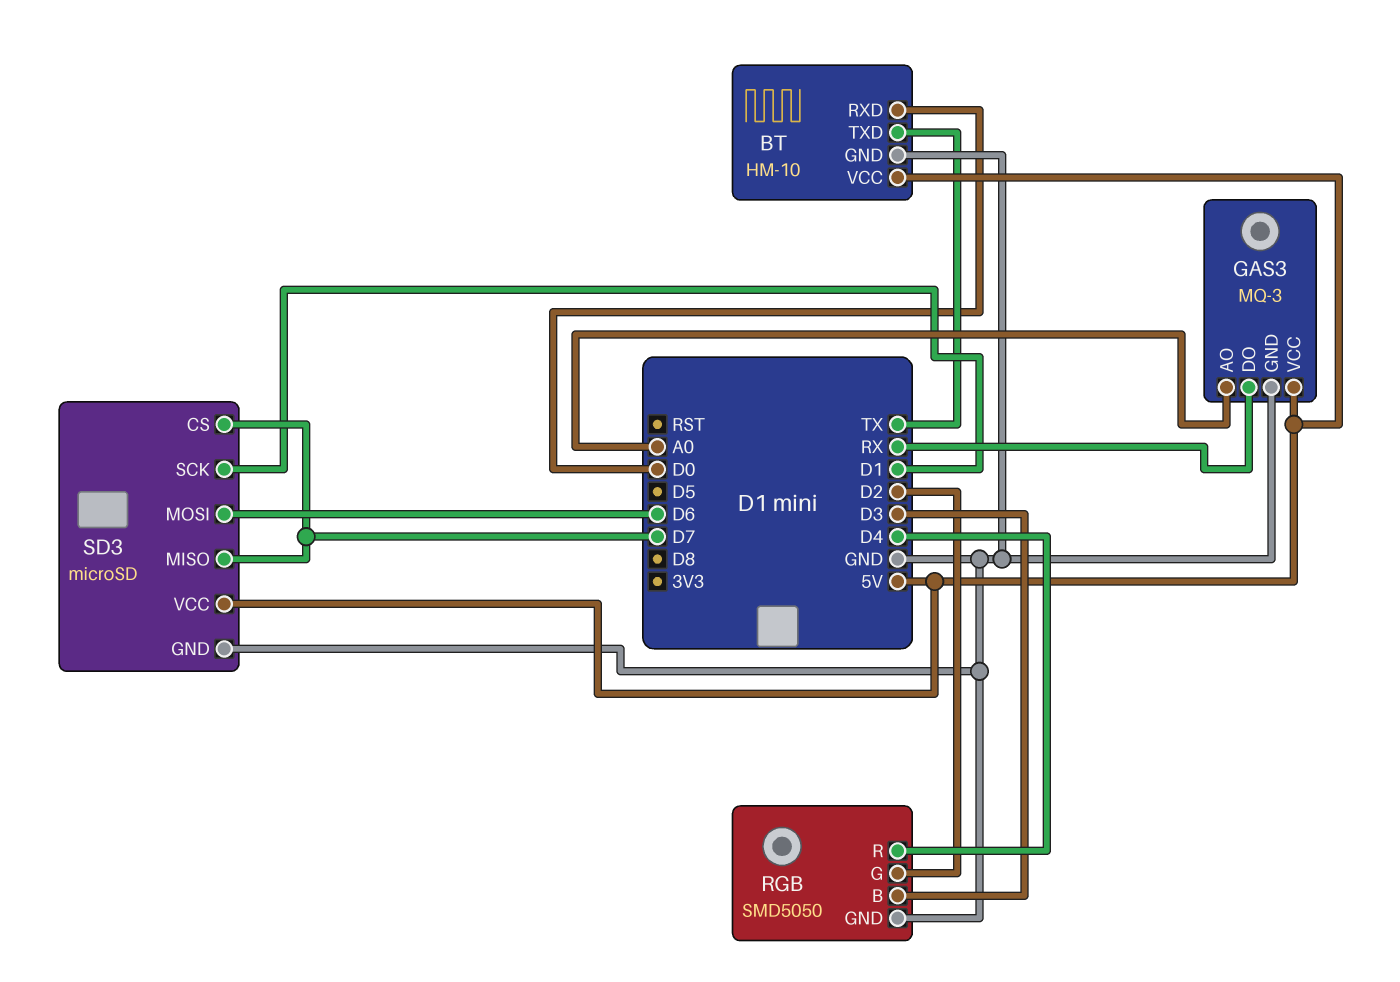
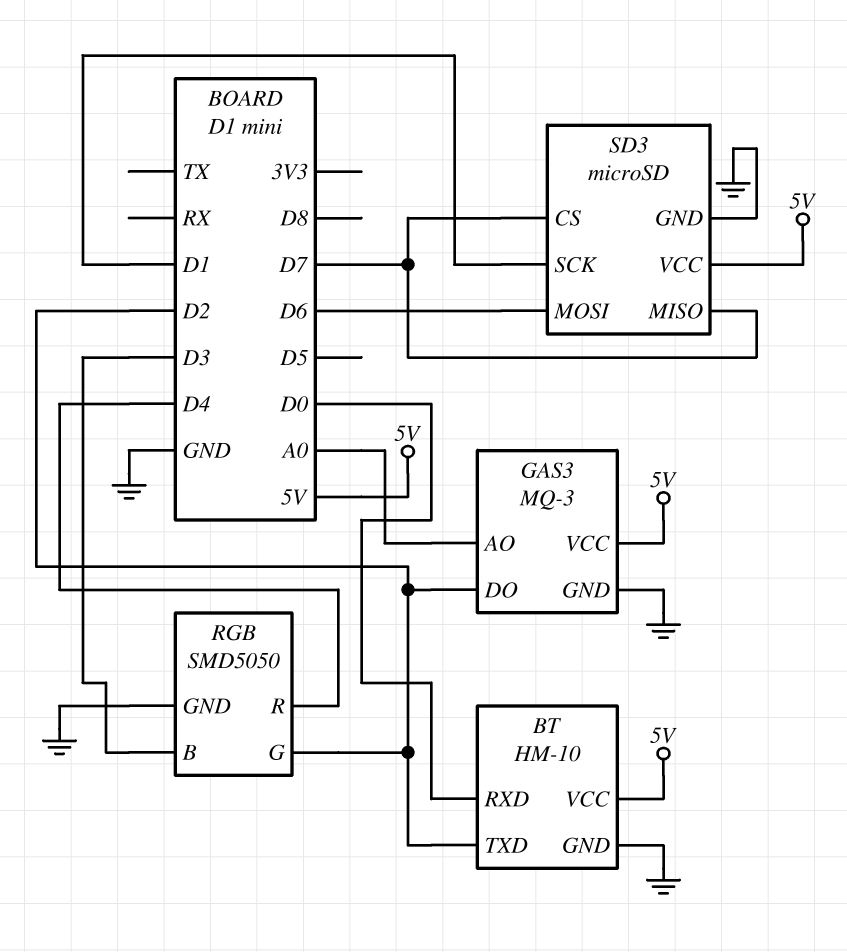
BT pin TXD: TX -> D2
GAS3 pin DO: RX -> D2

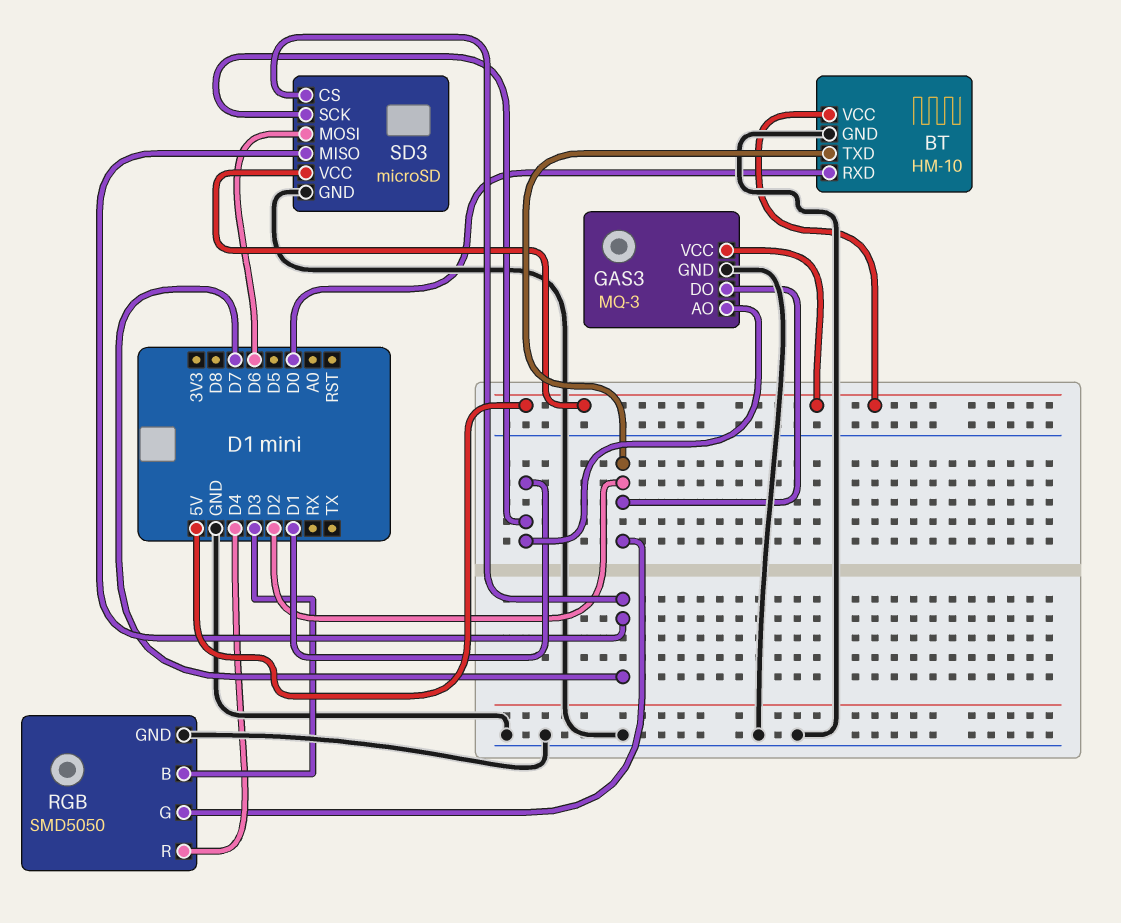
GAS3 pin AO: A0 -> D1

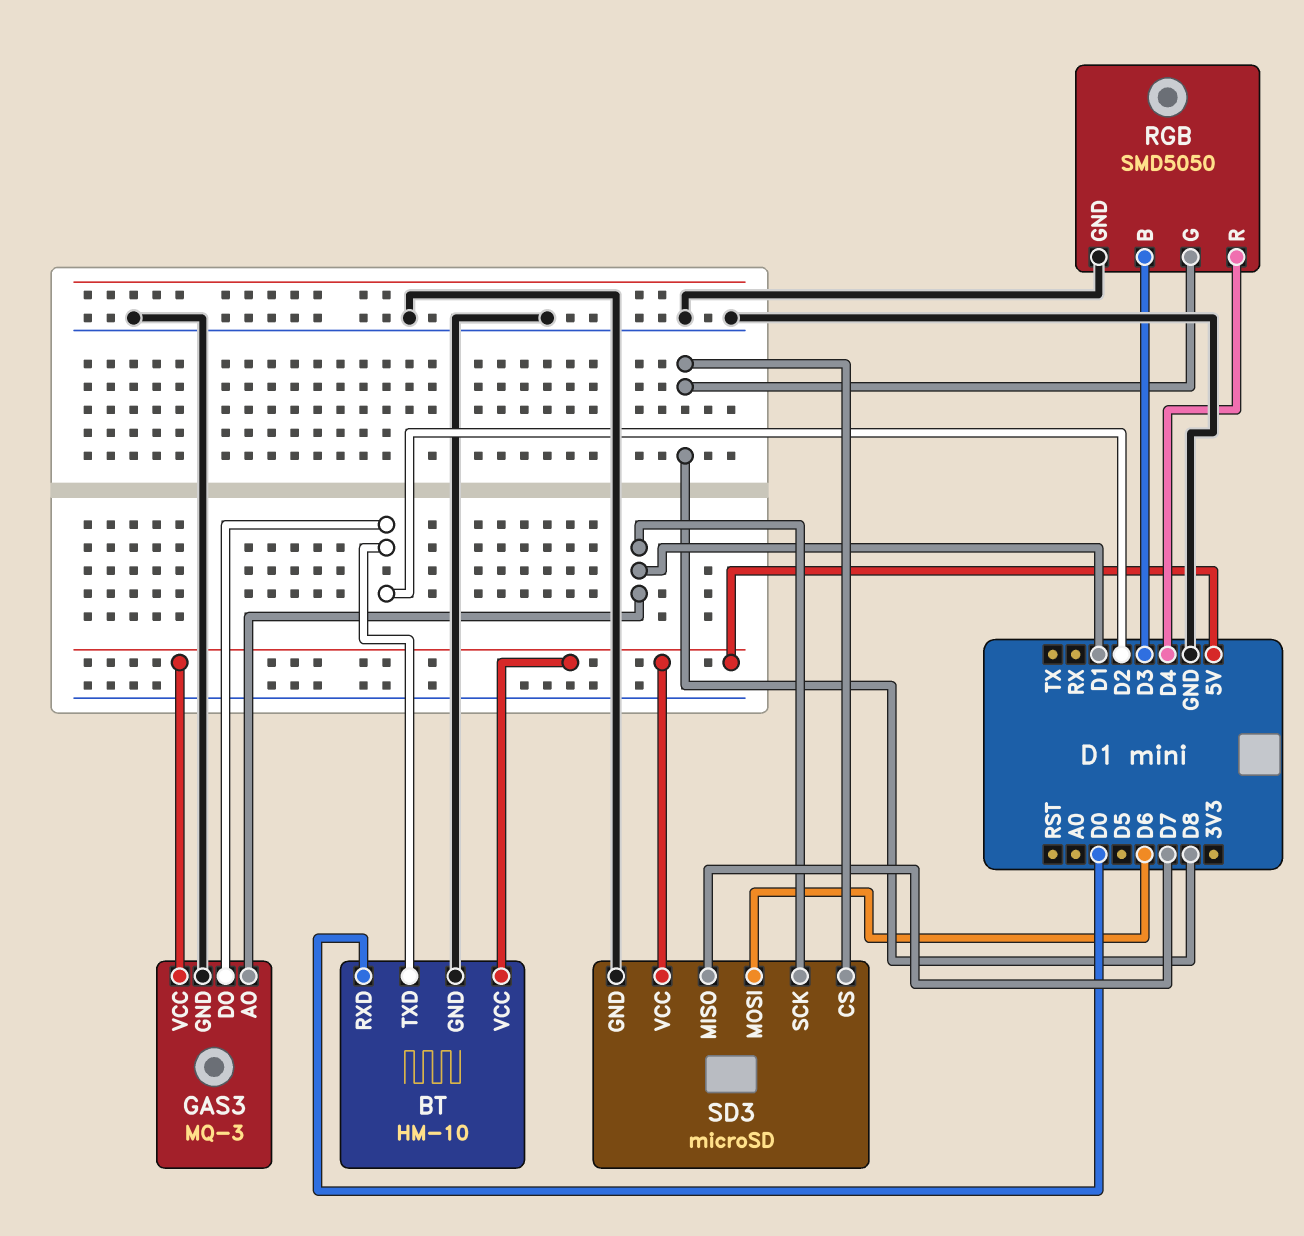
RGB pin G: D2 -> D8
SD3 pin CS: D7 -> D8

